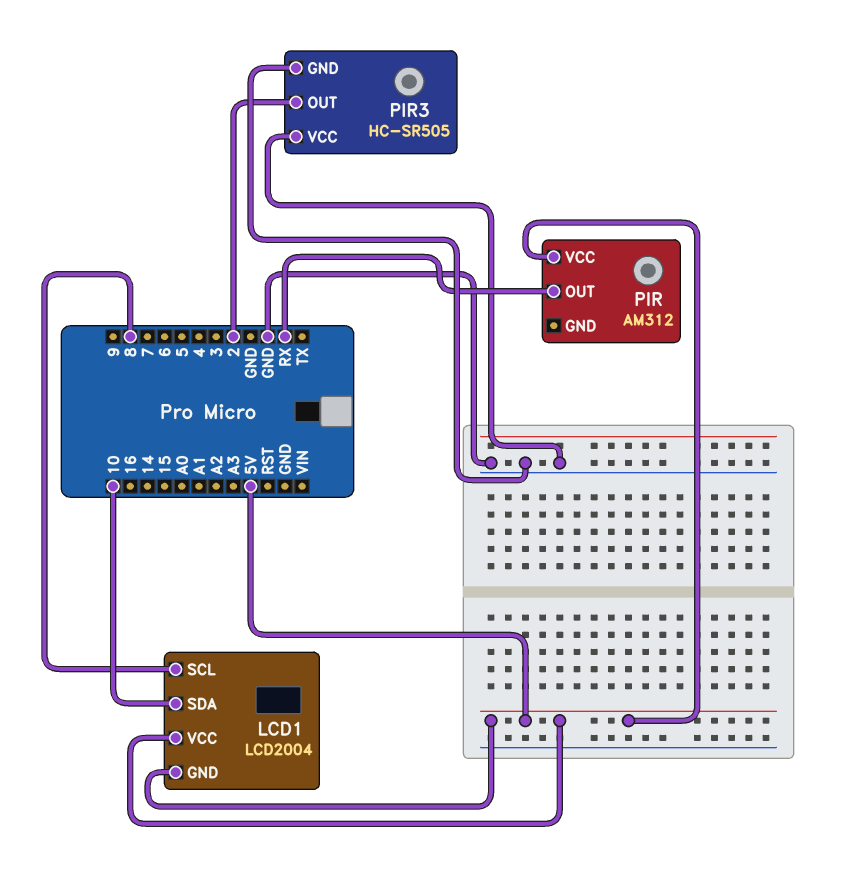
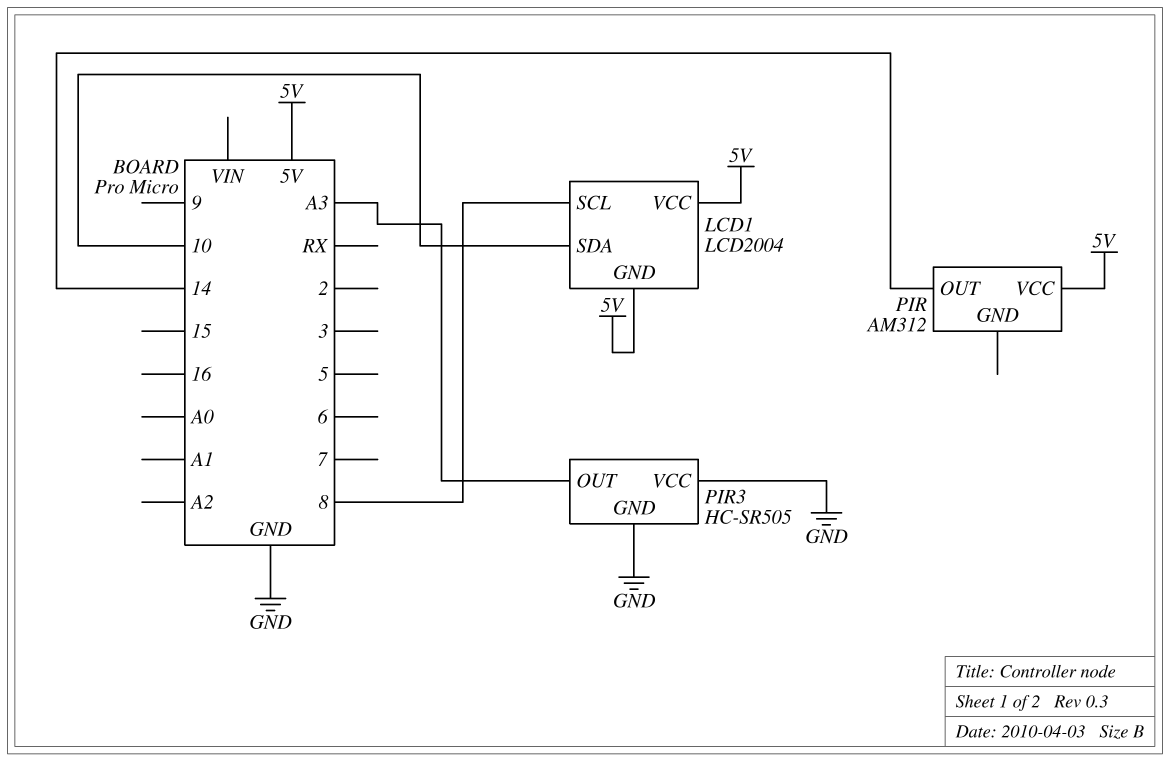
PIR pin OUT: RX -> 14
PIR3 pin OUT: 2 -> A3

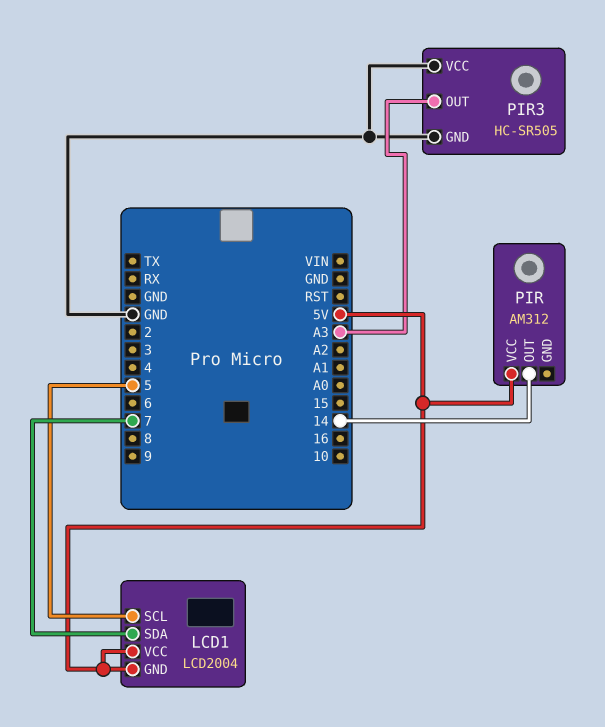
LCD1 pin SCL: 8 -> 5
LCD1 pin SDA: 10 -> 7

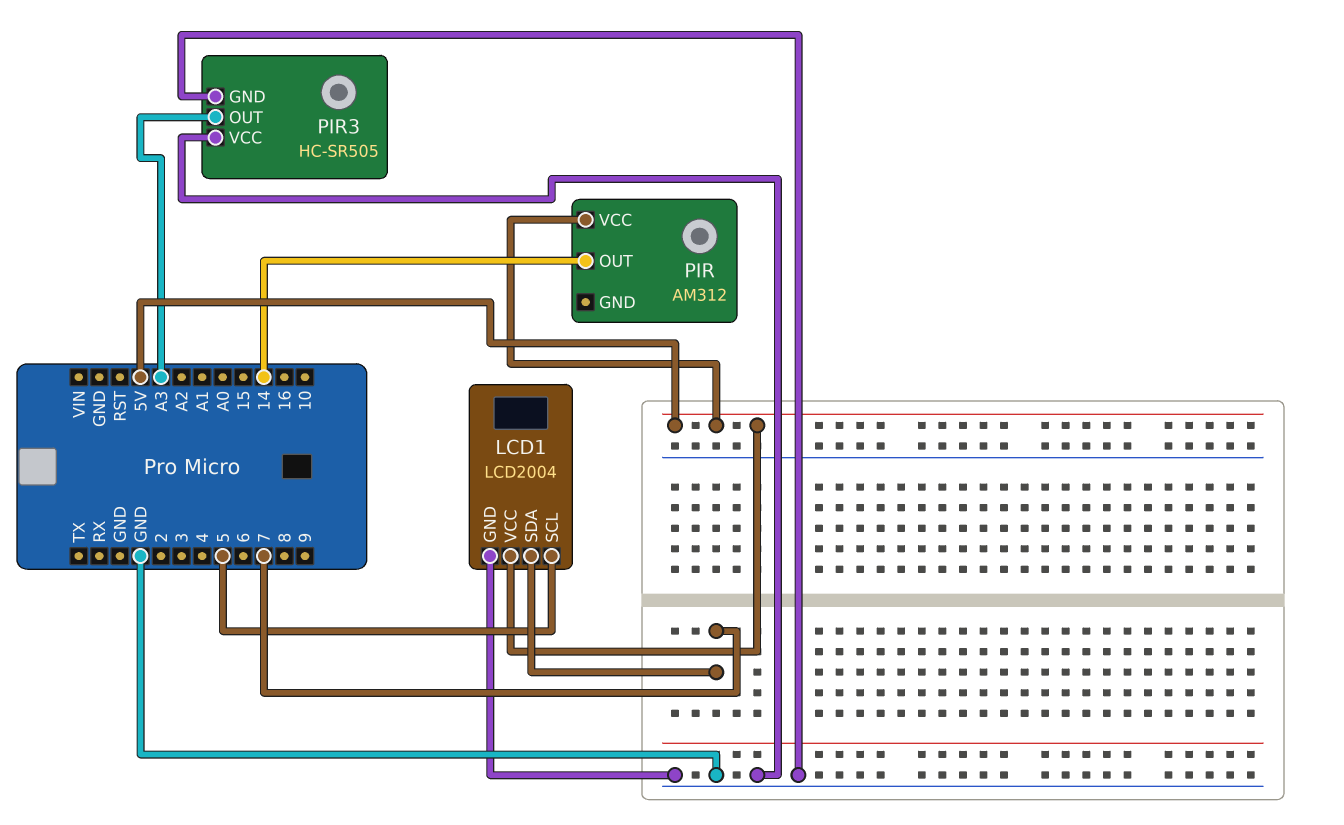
LCD1 pin GND: 5V -> GND

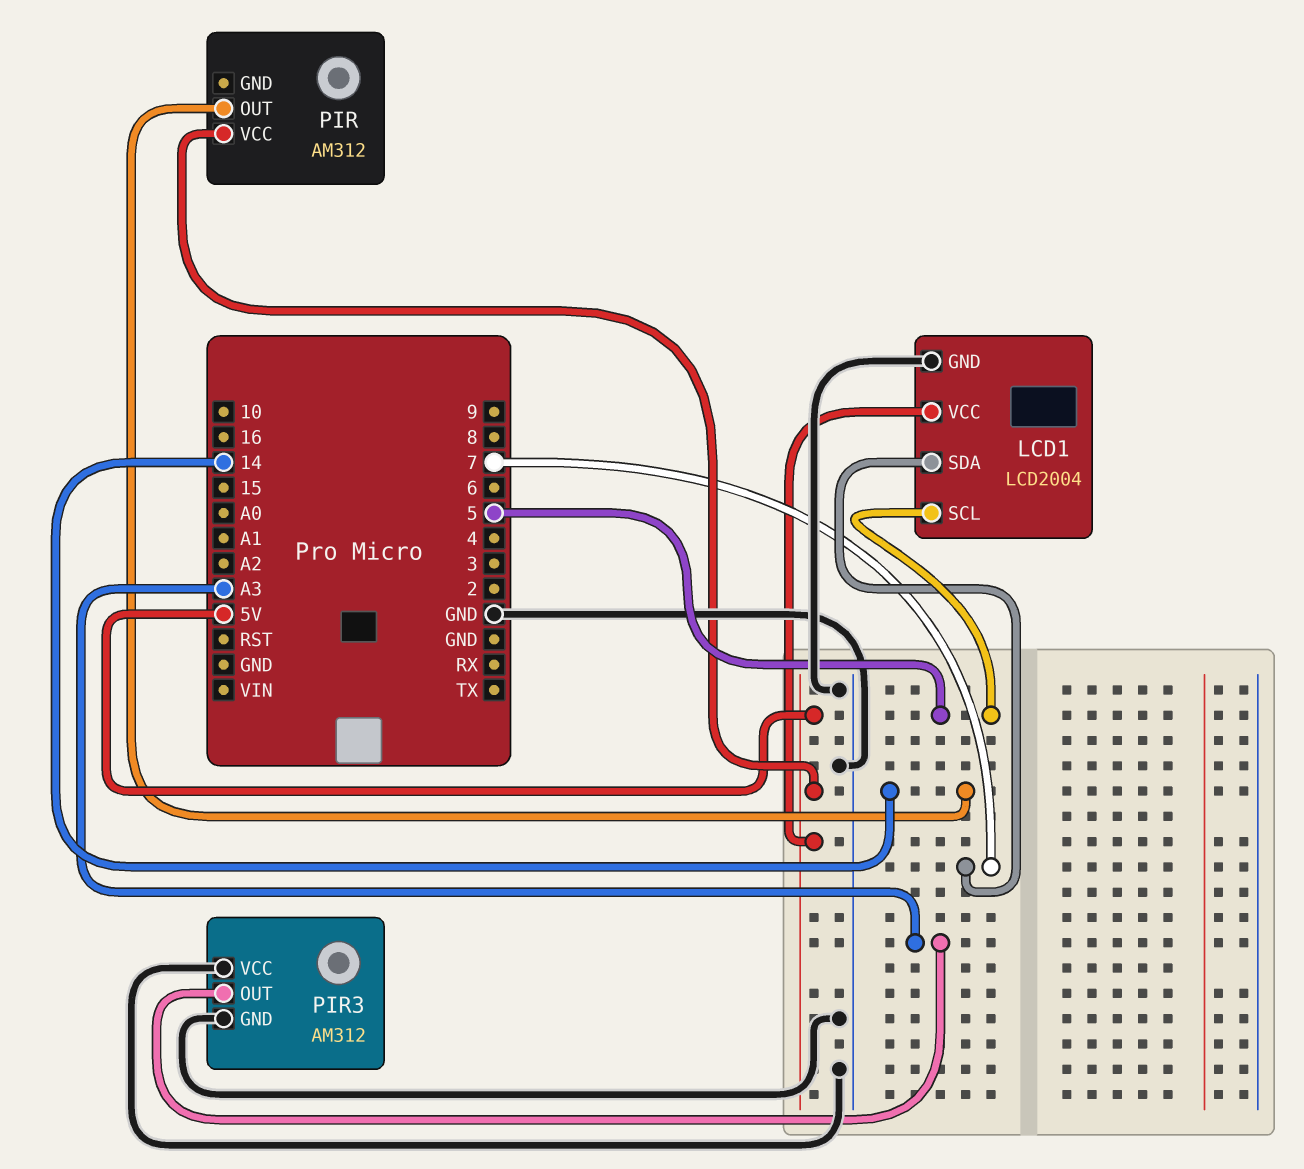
PIR3: HC-SR505 -> AM312

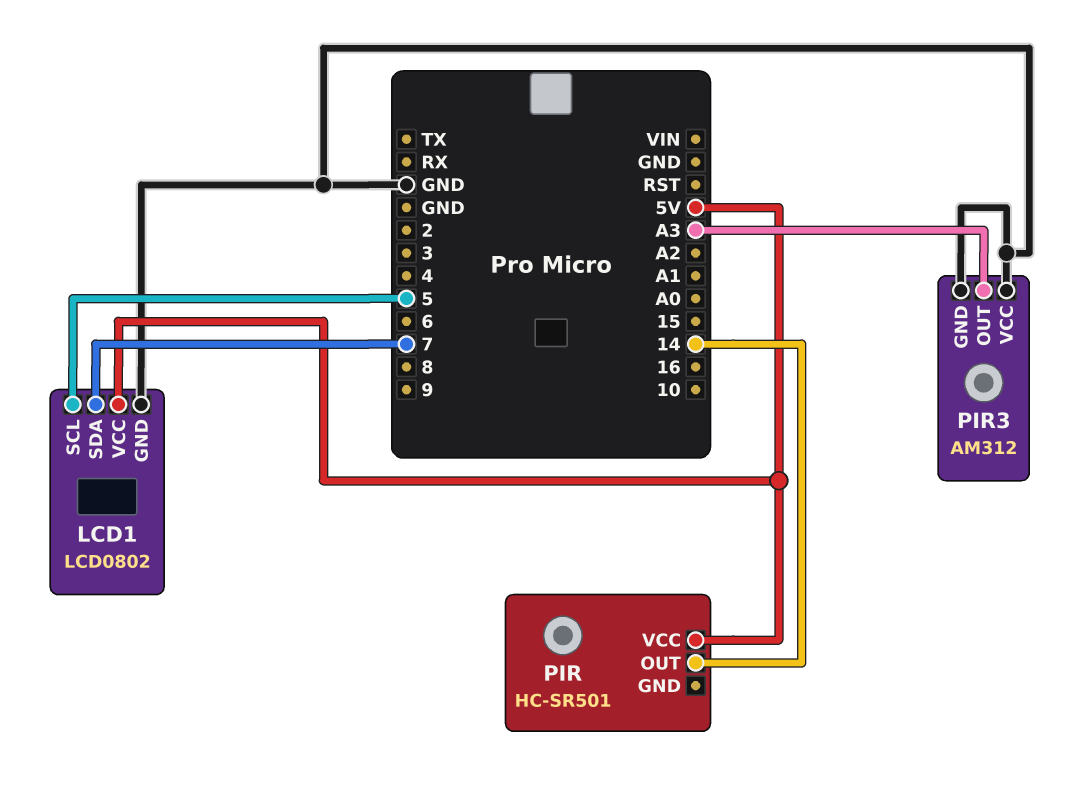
LCD1: LCD2004 -> LCD0802
PIR: AM312 -> HC-SR501

